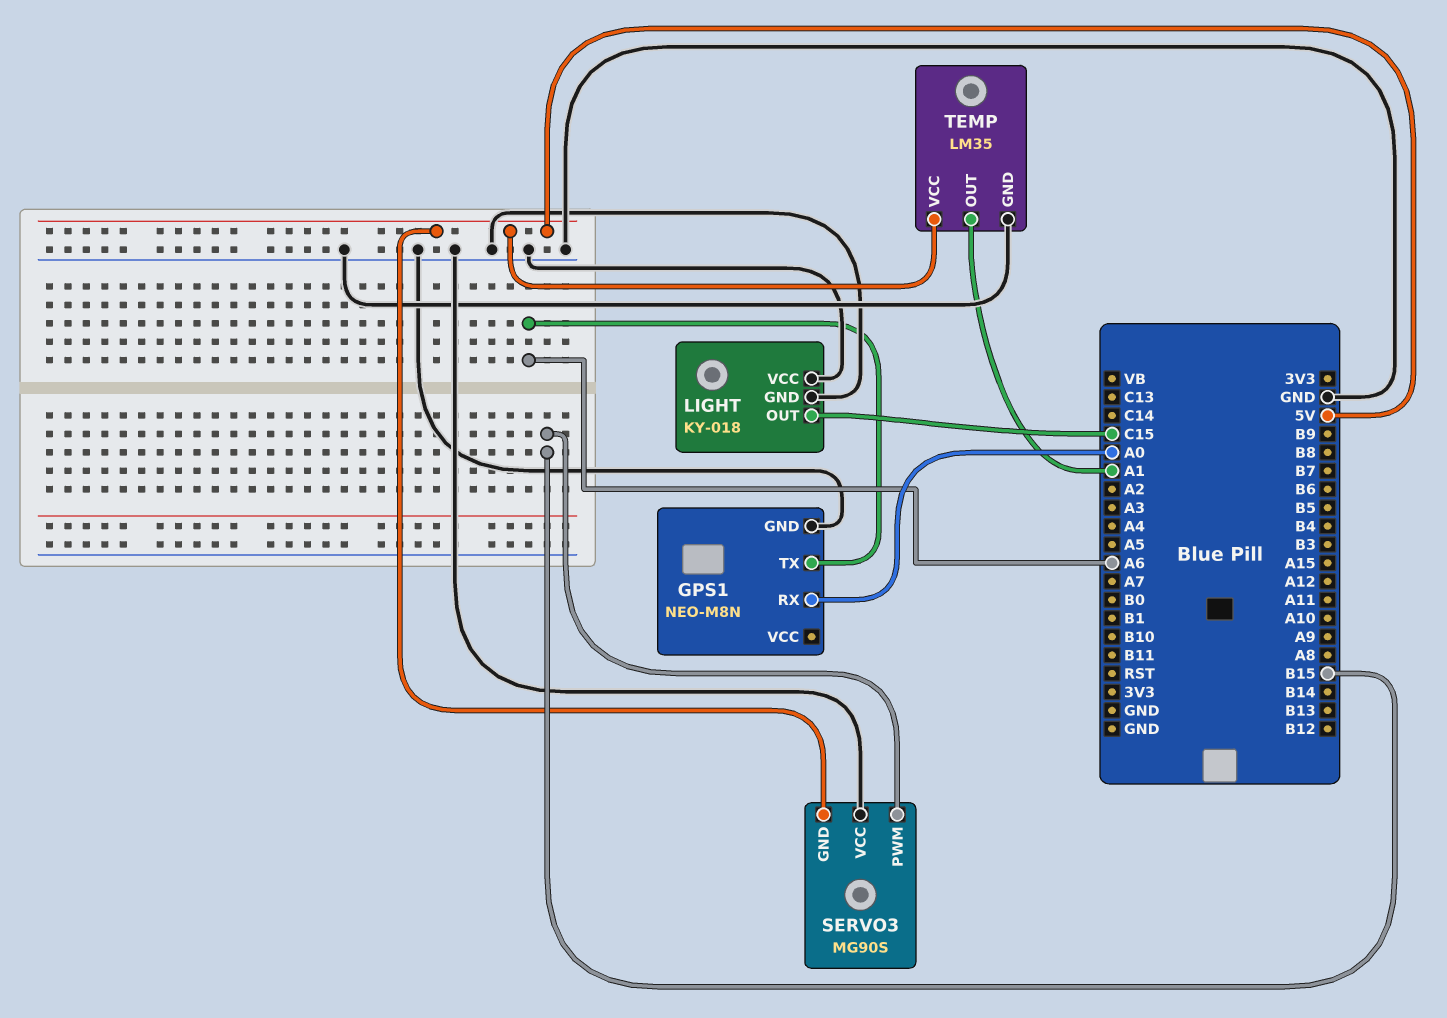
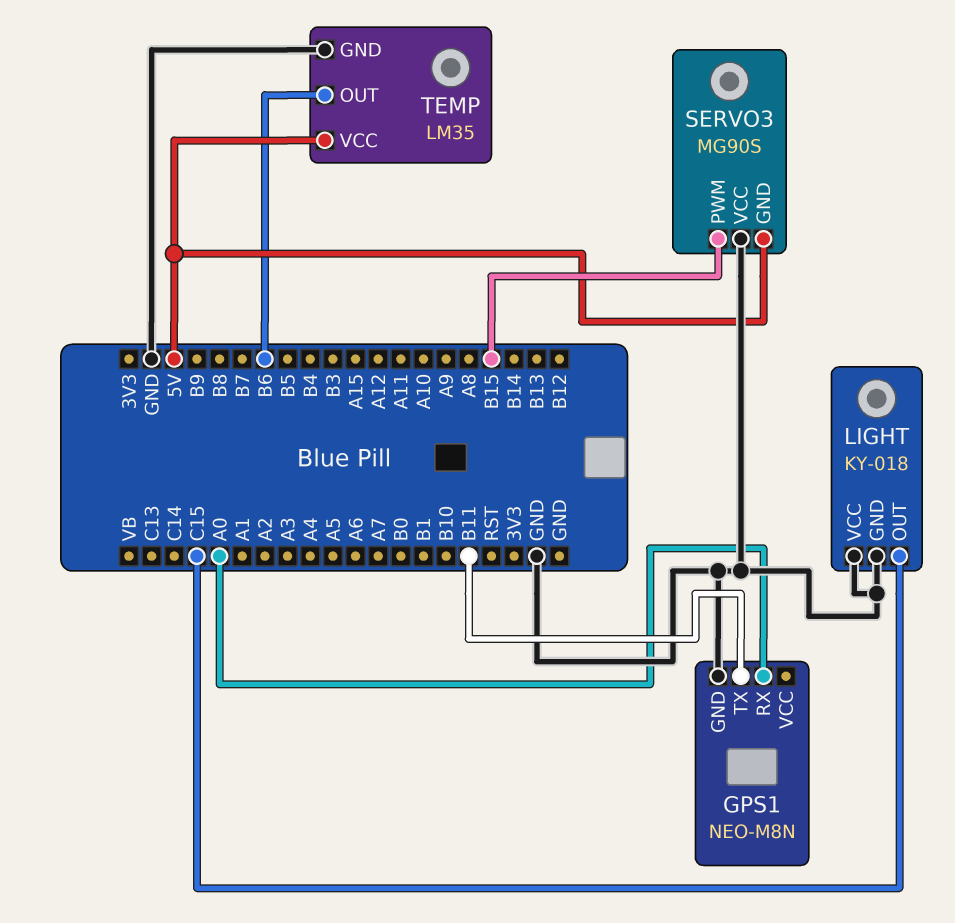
GPS1 pin TX: A6 -> B11
TEMP pin OUT: A1 -> B6

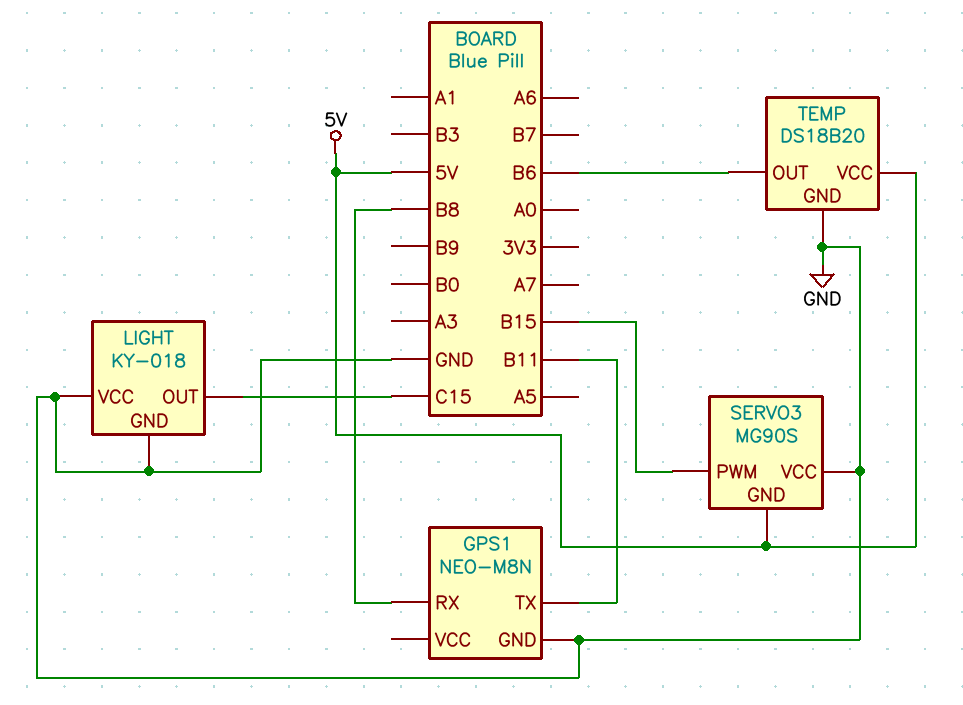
GPS1 pin RX: A0 -> B8
TEMP: LM35 -> DS18B20

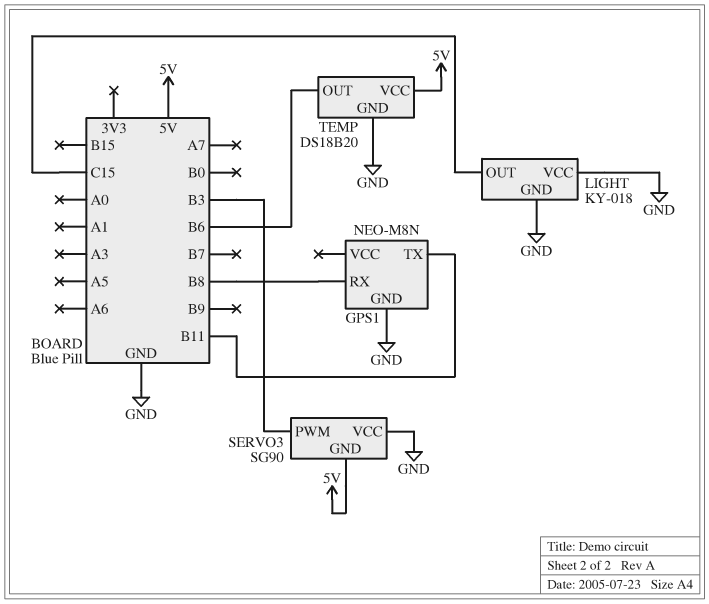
SERVO3: MG90S -> SG90
SERVO3 pin PWM: B15 -> B3

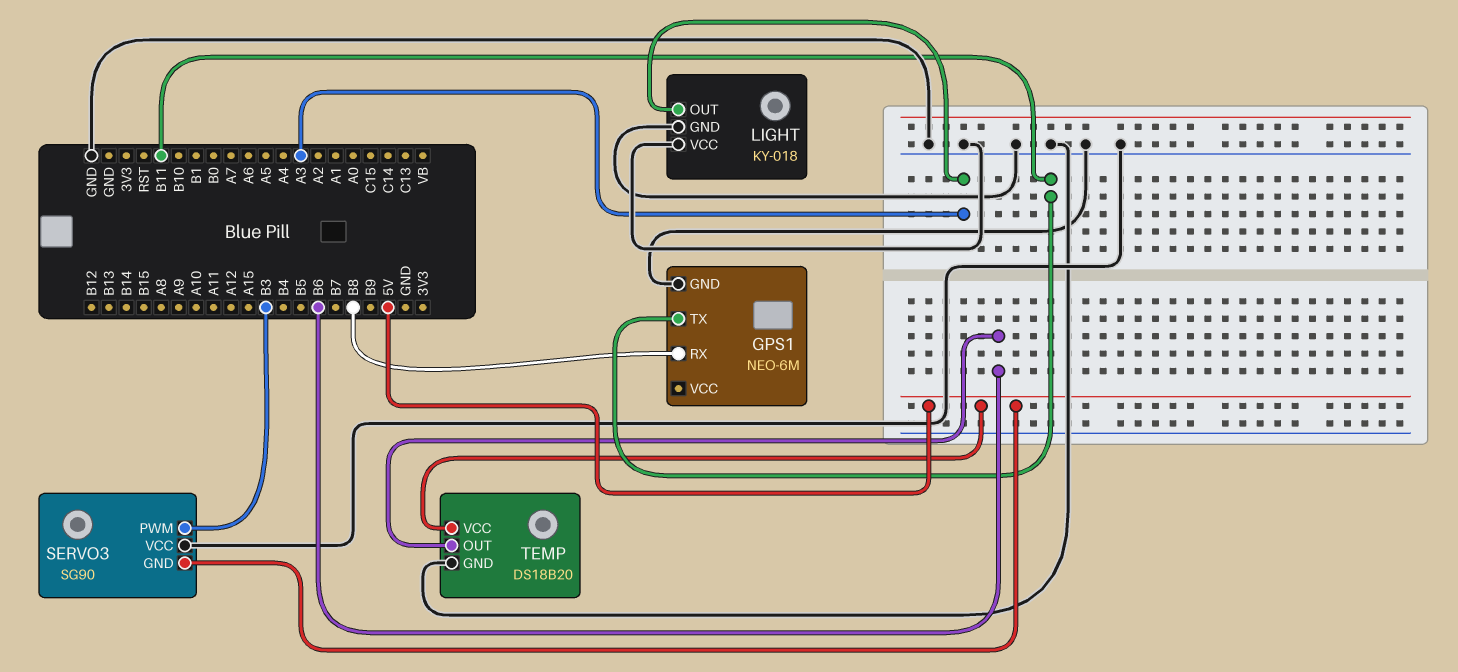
GPS1: NEO-M8N -> NEO-6M
LIGHT pin OUT: C15 -> A3

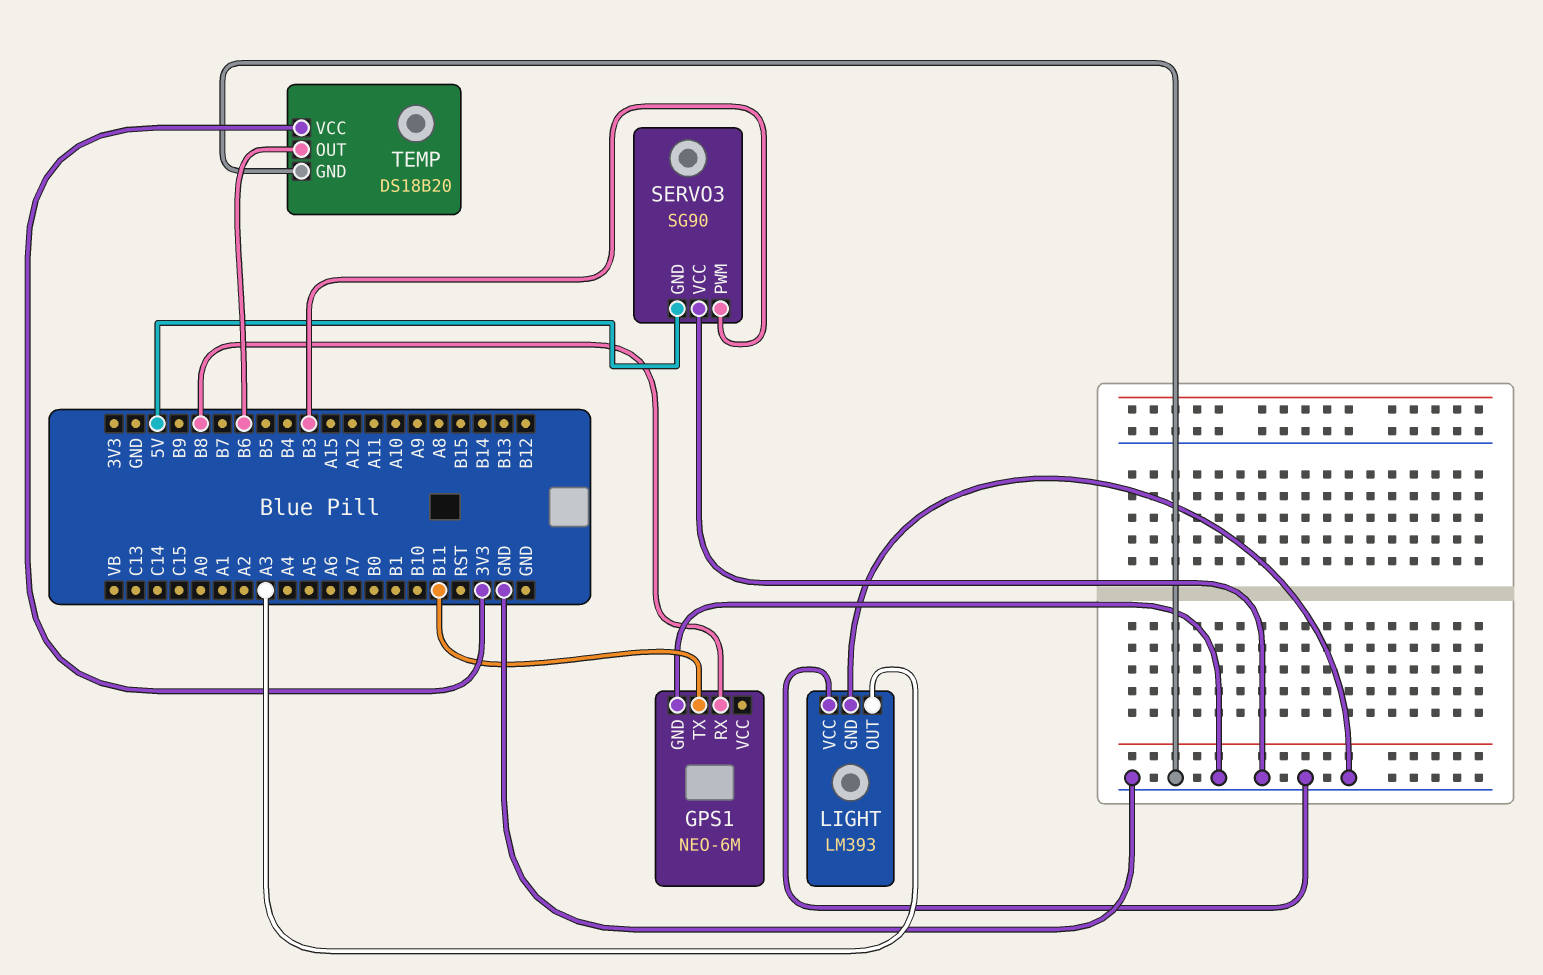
LIGHT: KY-018 -> LM393
TEMP pin VCC: 5V -> 3V3

